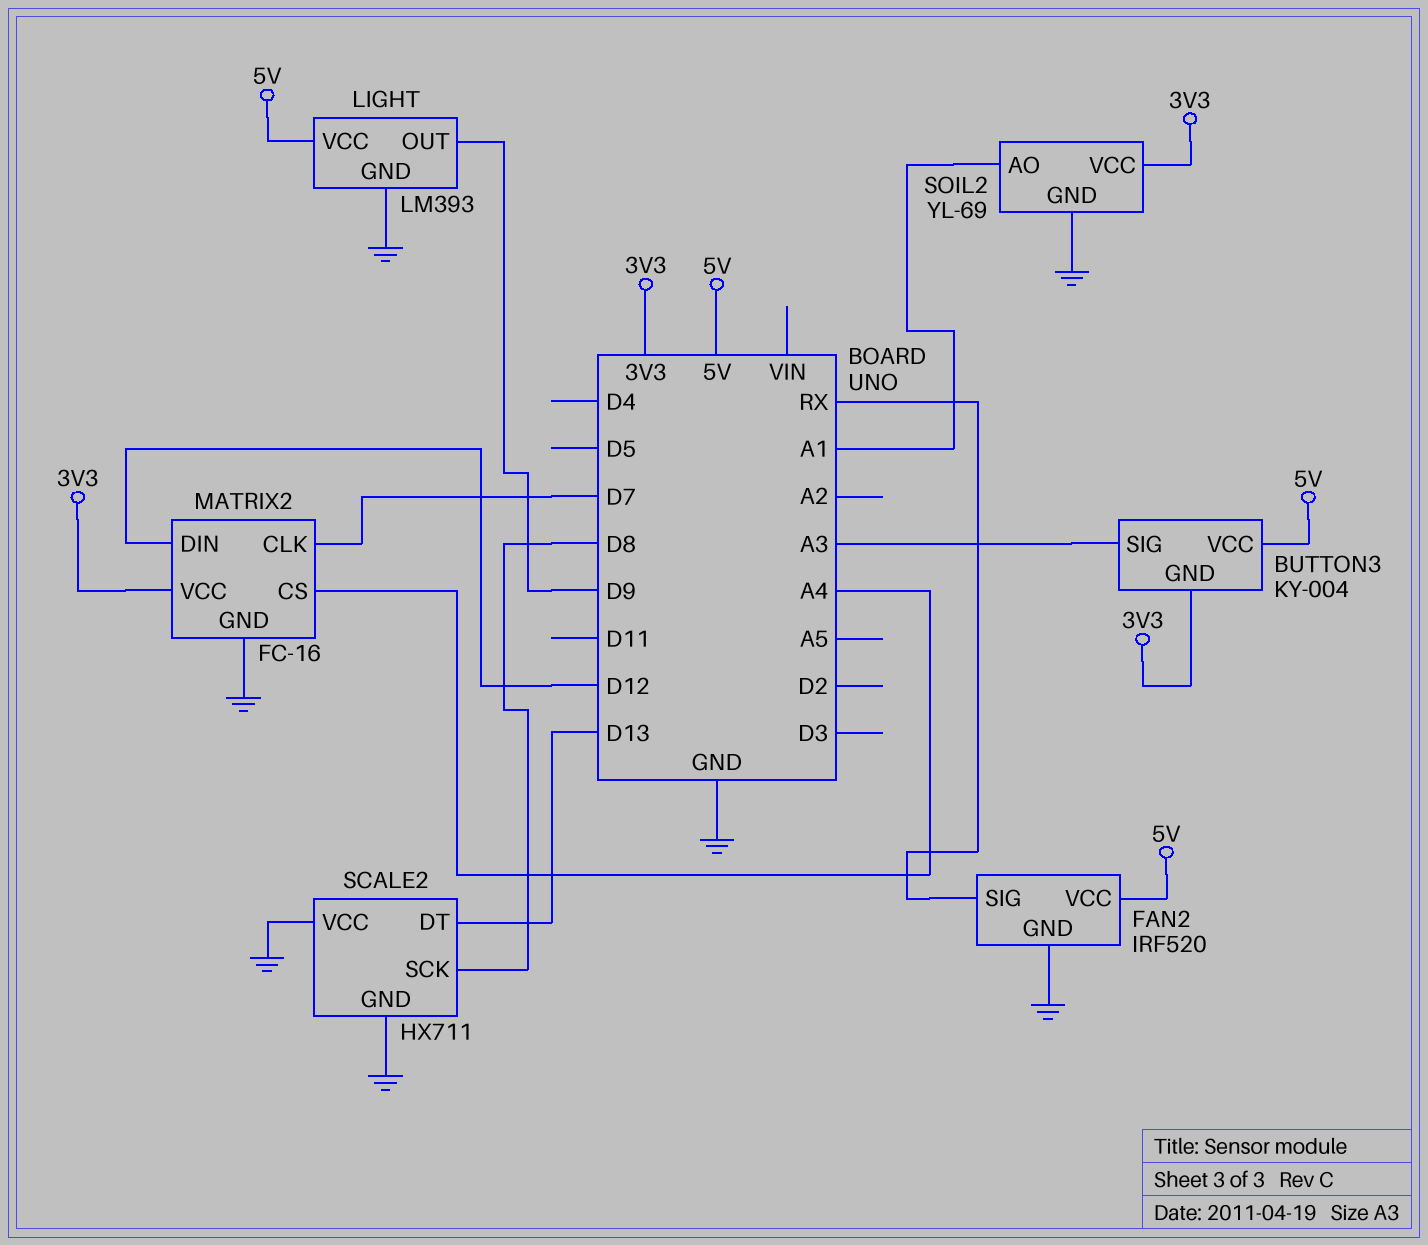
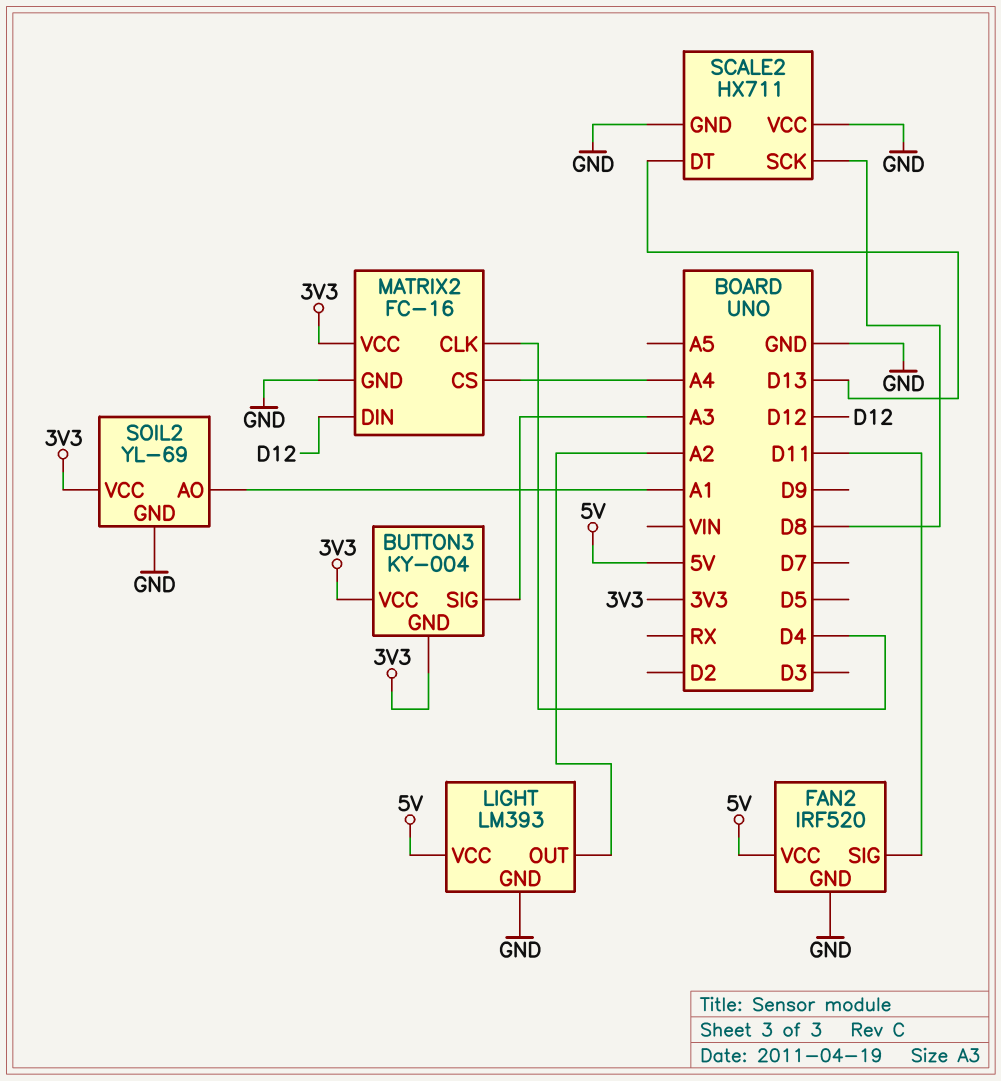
BUTTON3 pin VCC: 5V -> 3V3
FAN2 pin SIG: RX -> D11
LIGHT pin OUT: D9 -> A2
MATRIX2 pin CLK: D7 -> D4

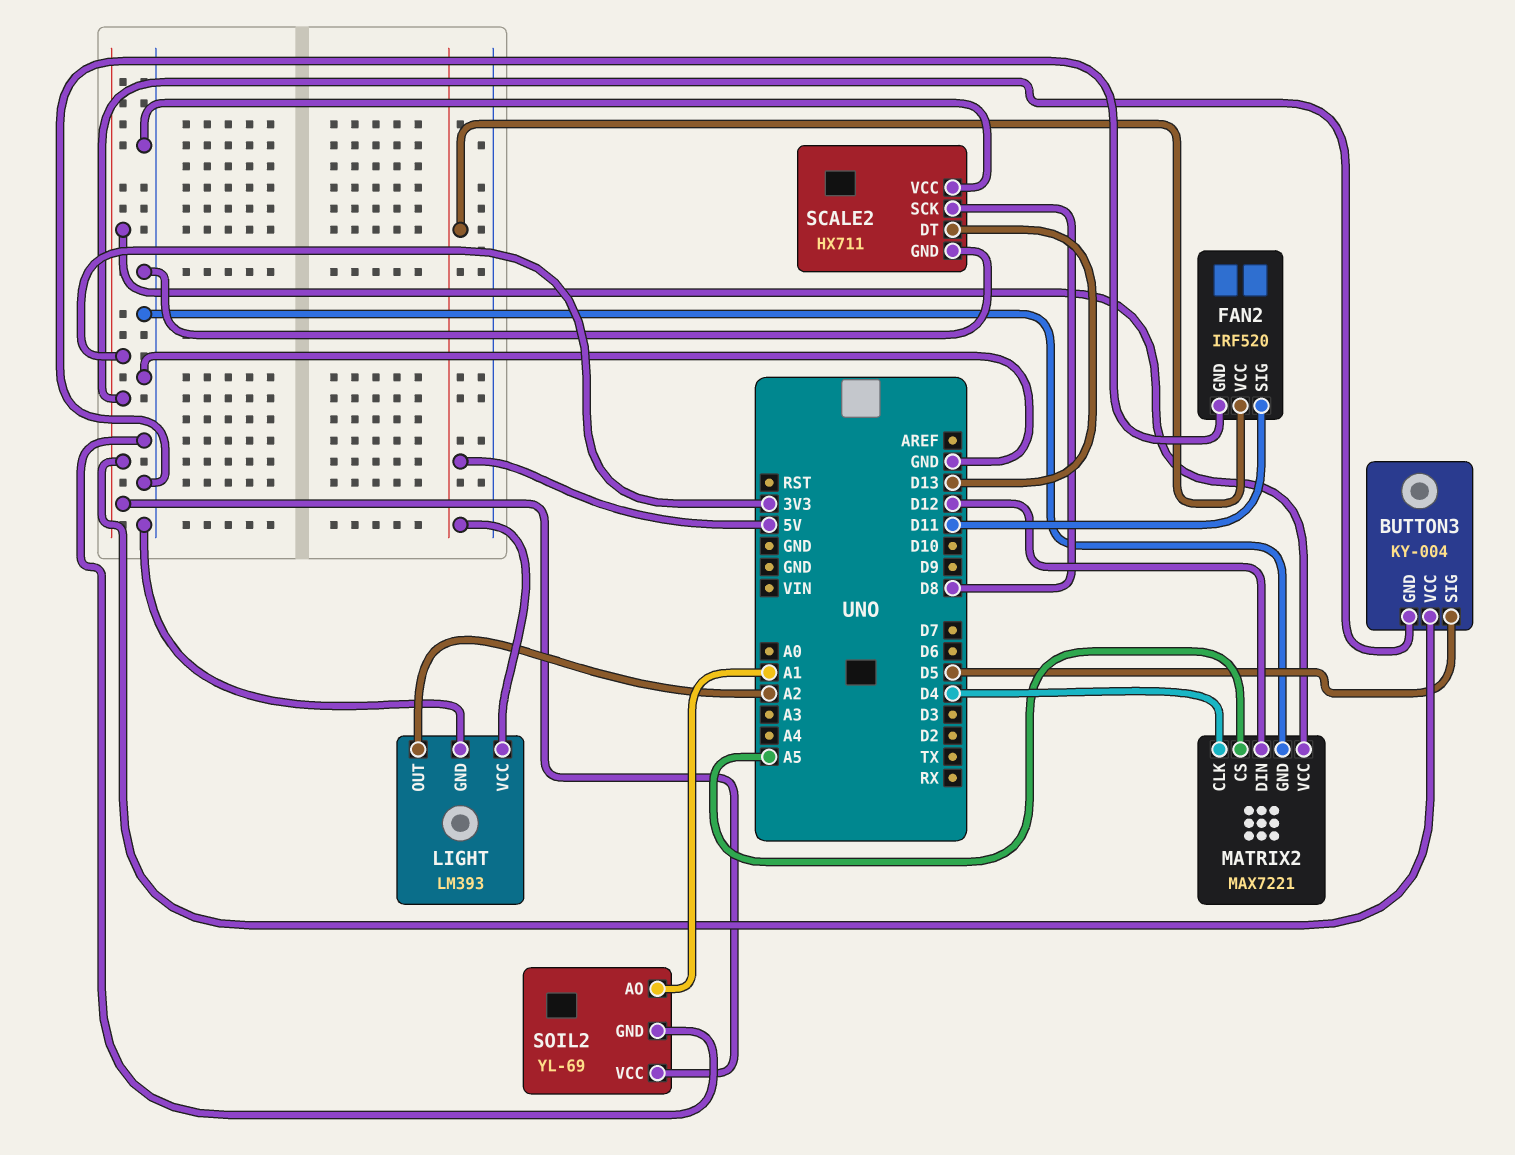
BUTTON3 pin SIG: A3 -> D5
MATRIX2: FC-16 -> MAX7221
MATRIX2 pin CS: A4 -> A5

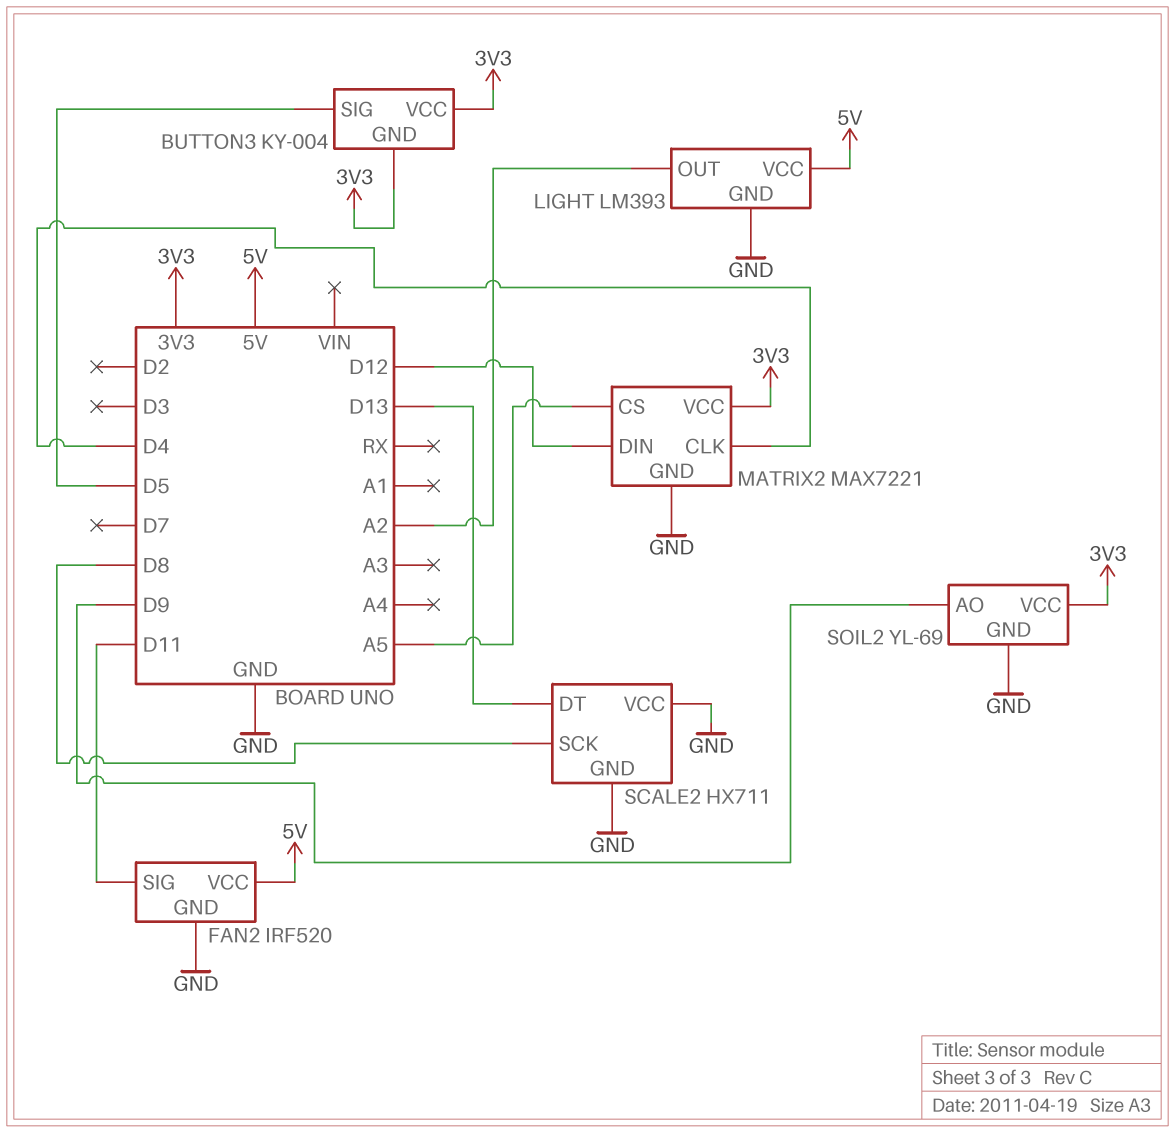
SOIL2 pin AO: A1 -> D9

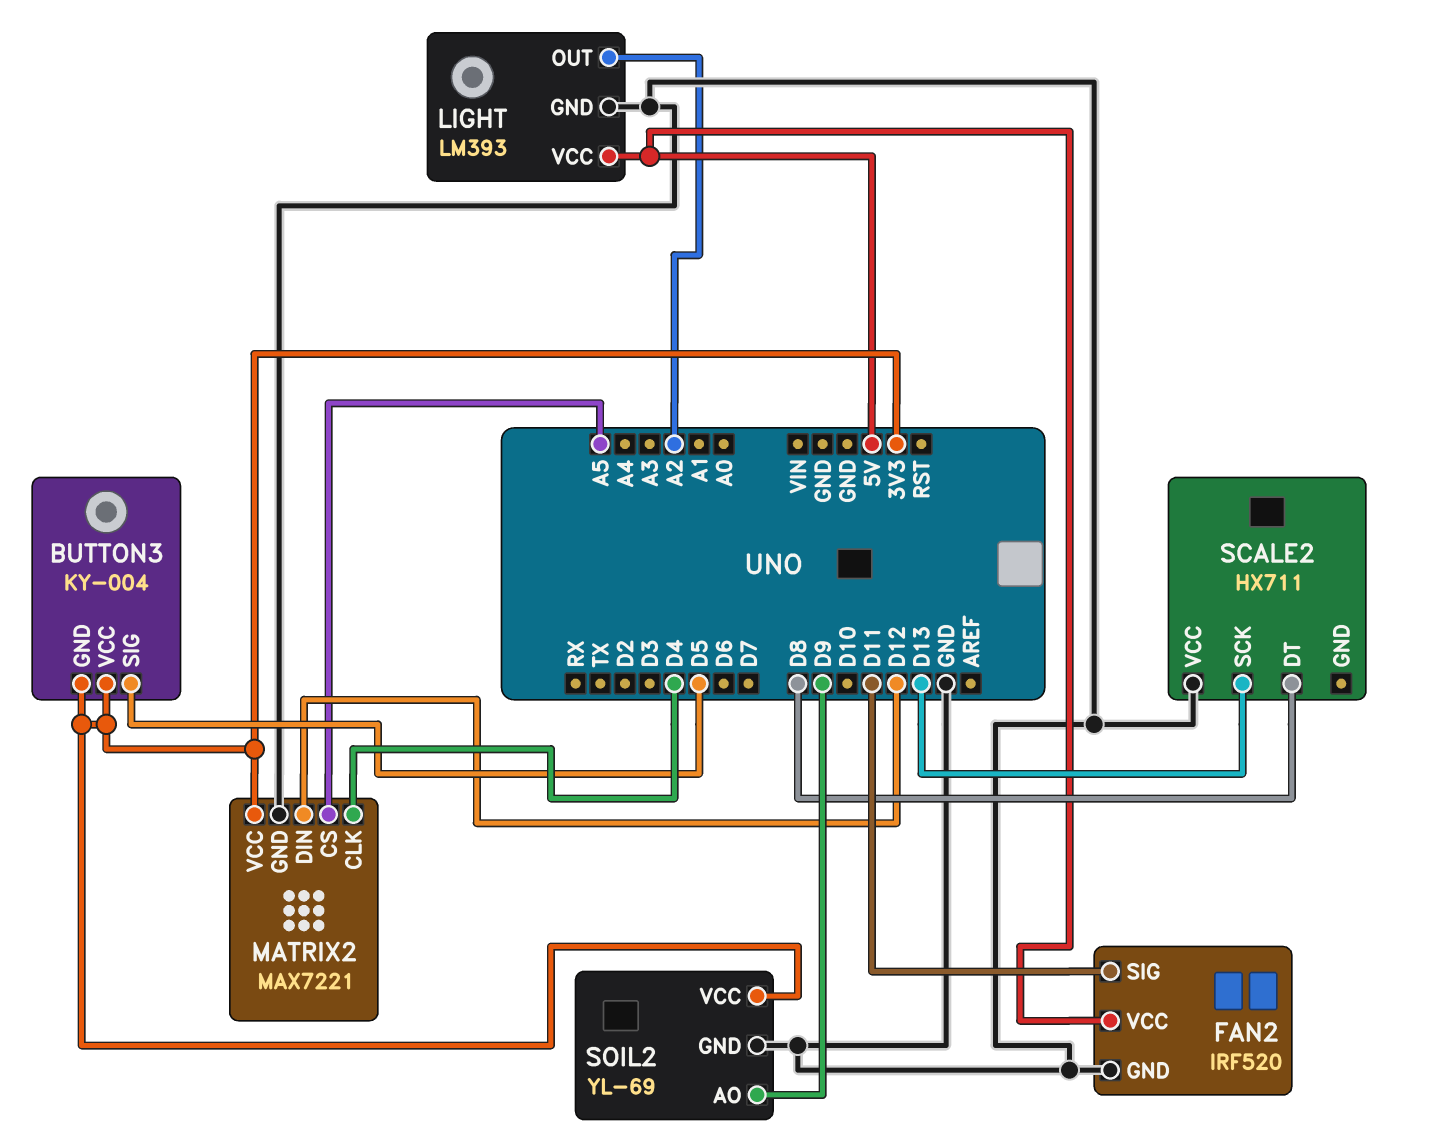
SCALE2 pin DT: D13 -> D8
SCALE2 pin GND: GND -> none
SCALE2 pin SCK: D8 -> D13

